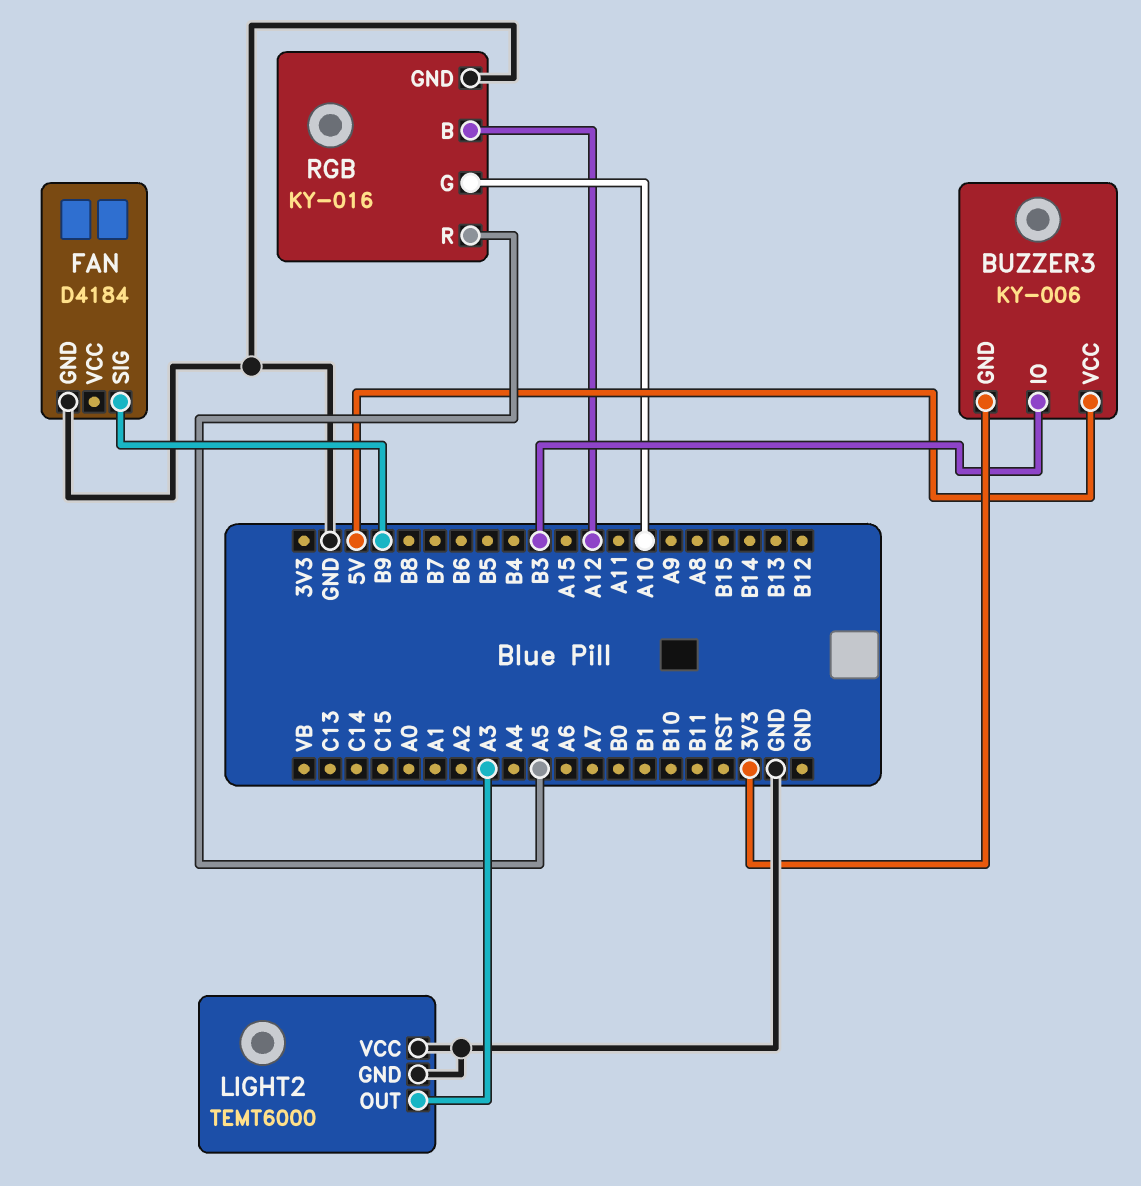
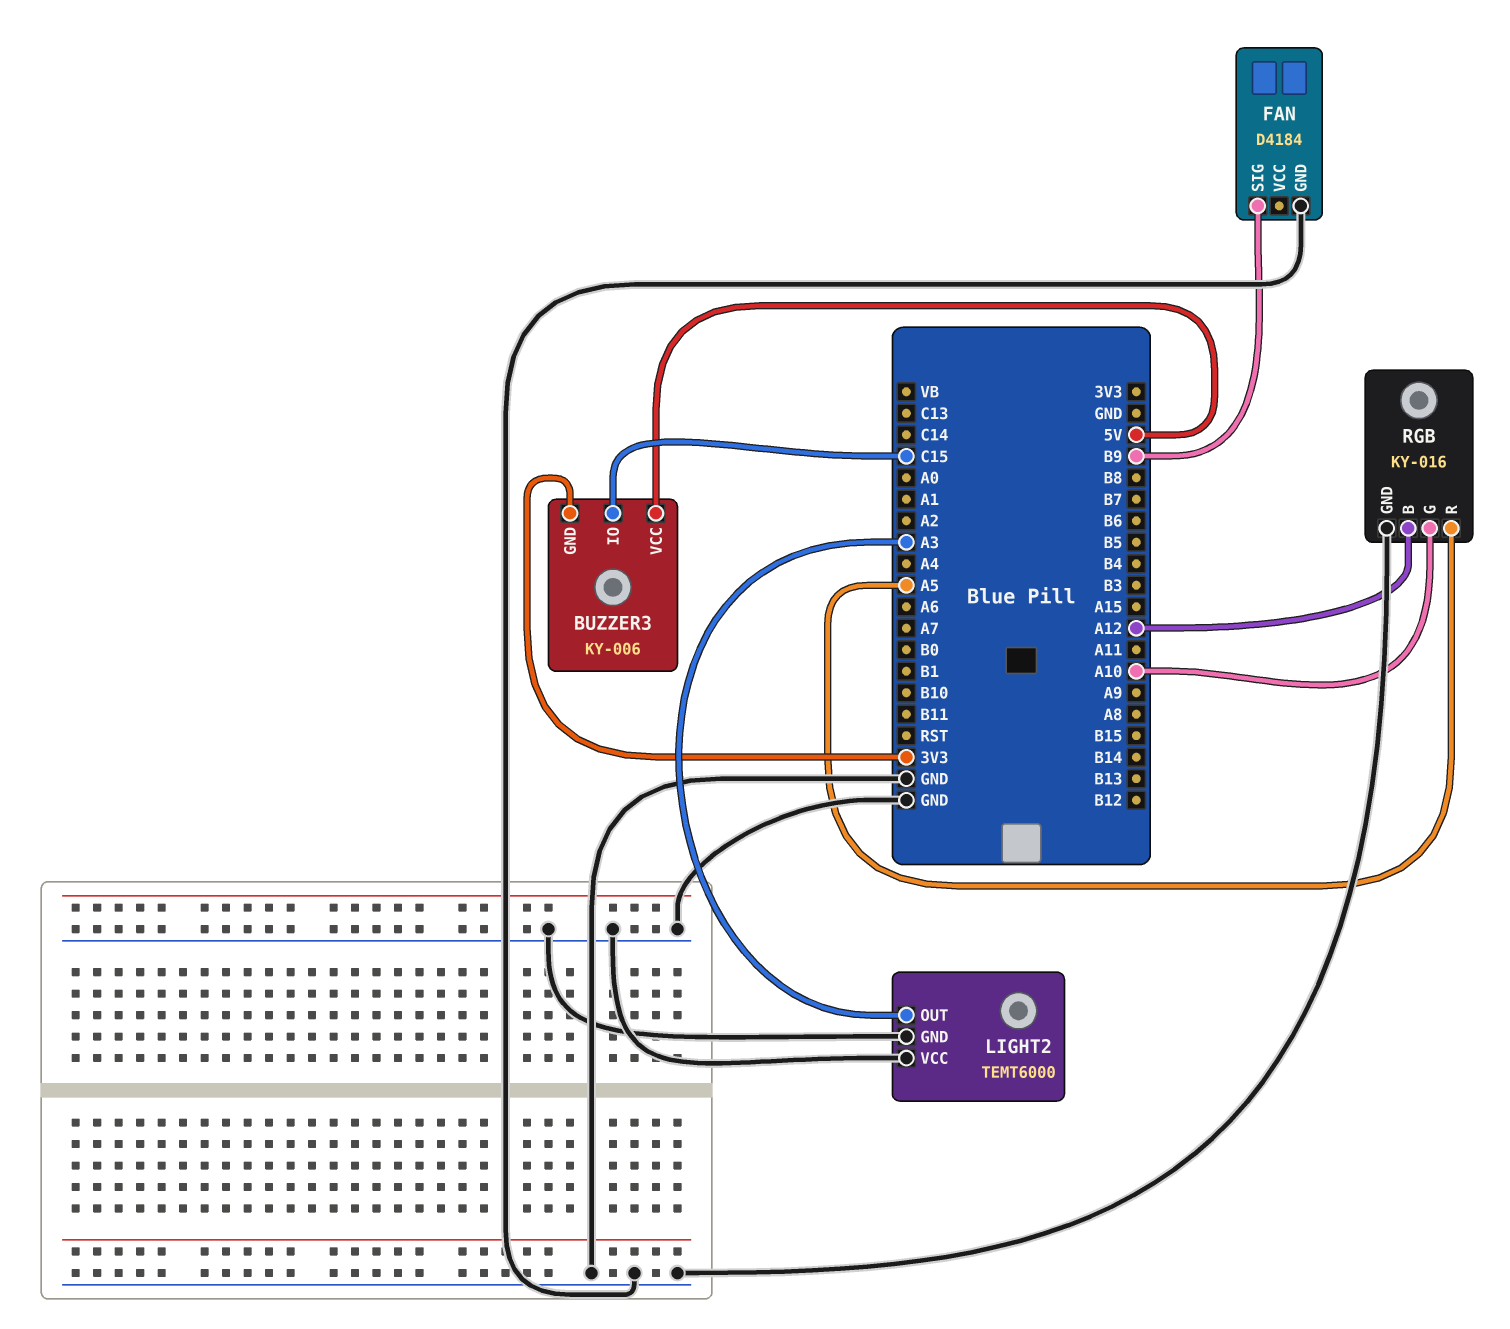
BUZZER3 pin IO: B3 -> C15

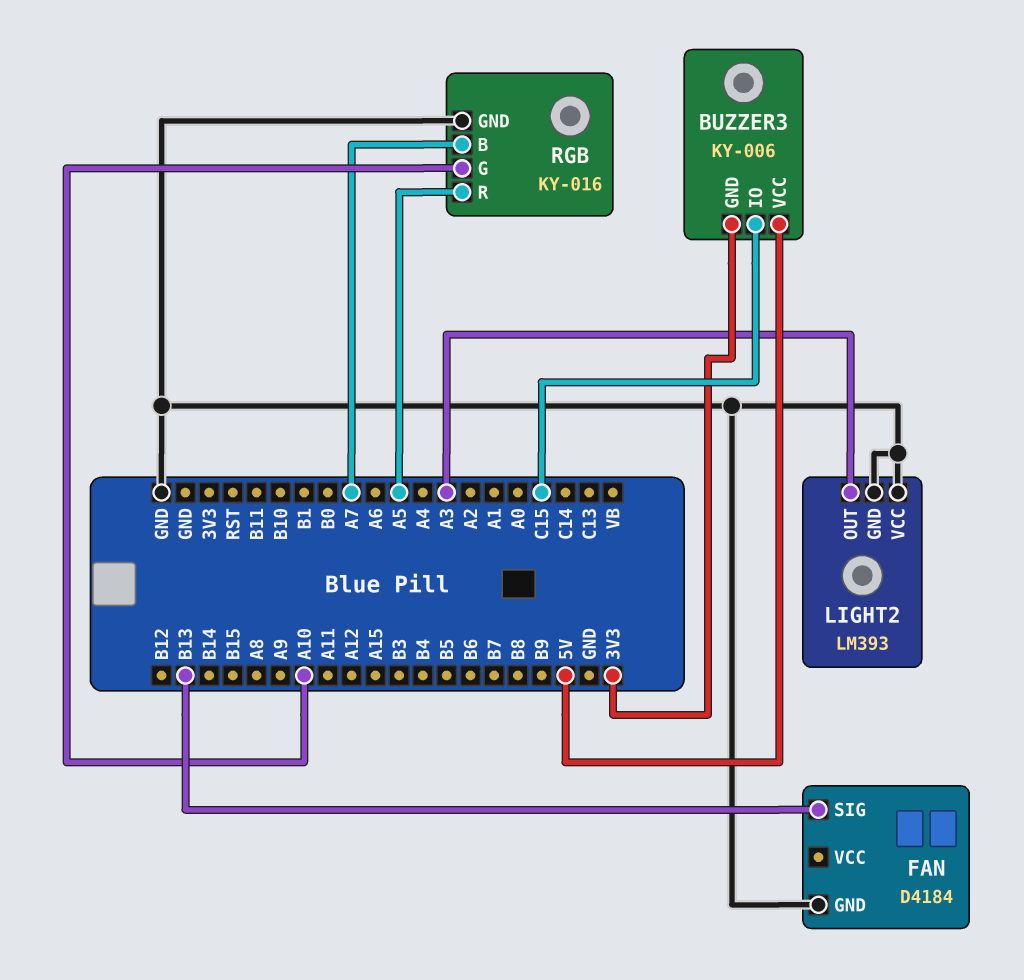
FAN pin SIG: B9 -> B13
LIGHT2: TEMT6000 -> LM393
RGB pin B: A12 -> A7

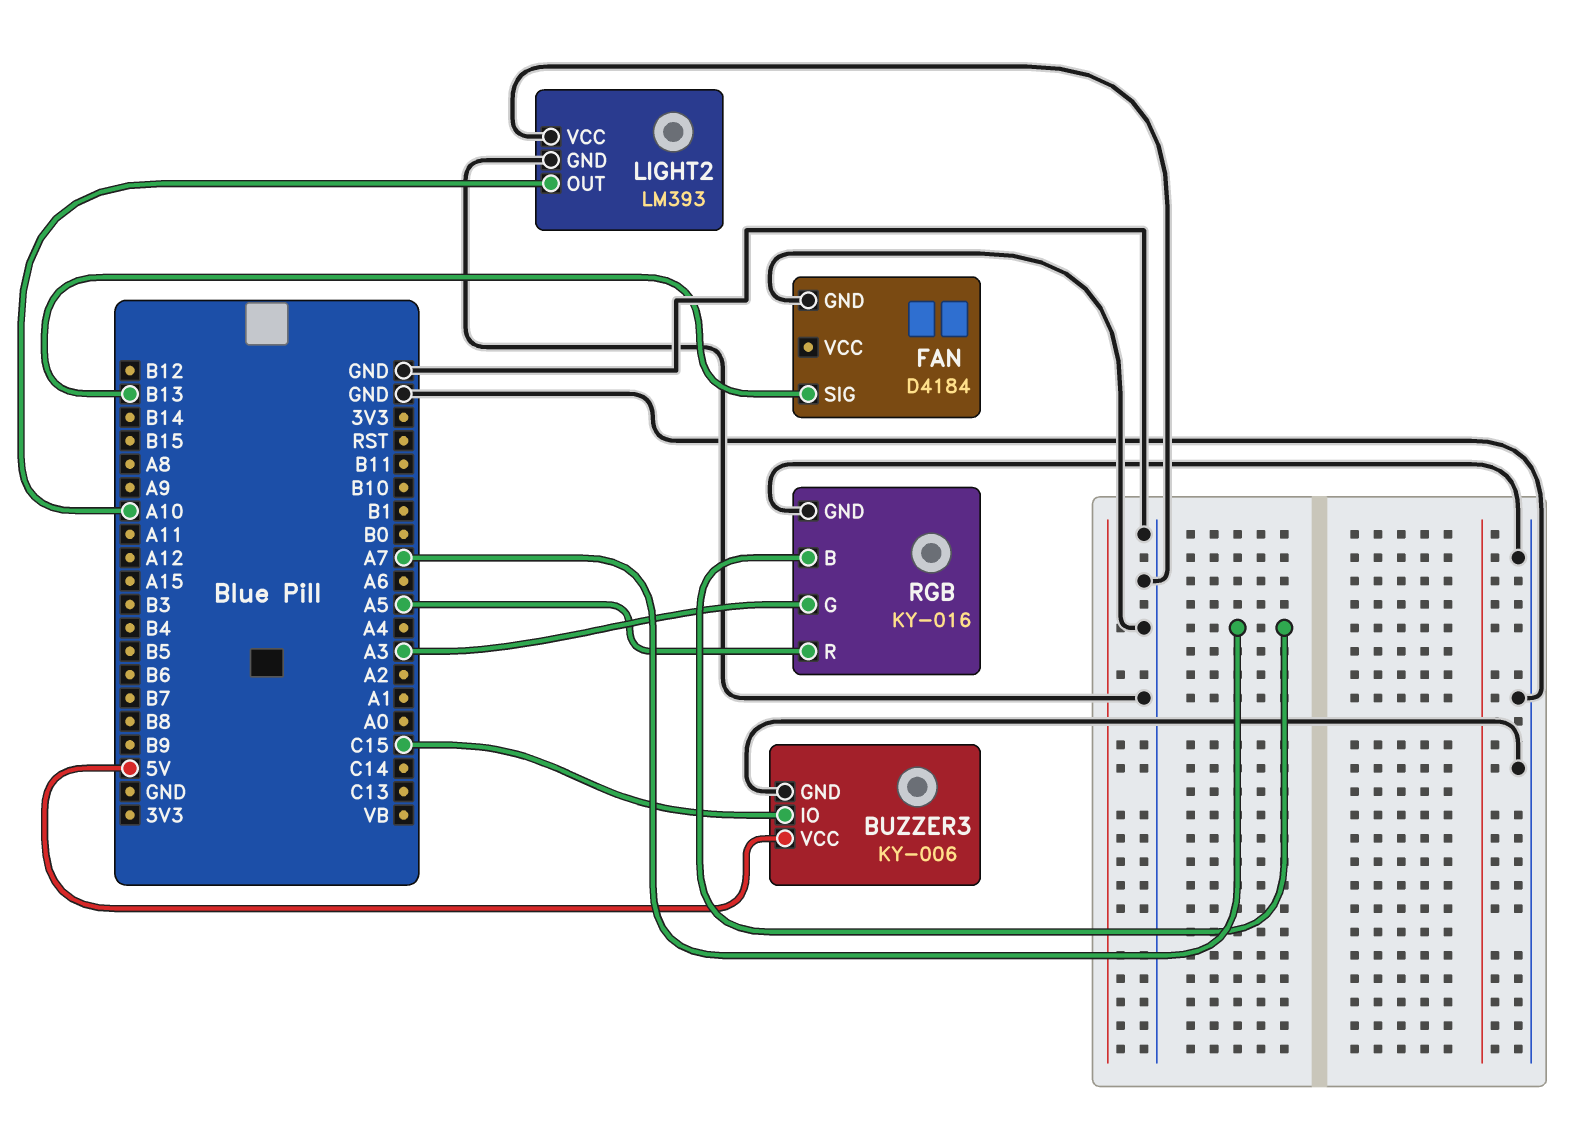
BUZZER3 pin GND: 3V3 -> GND
LIGHT2 pin OUT: A3 -> A10
RGB pin G: A10 -> A3

